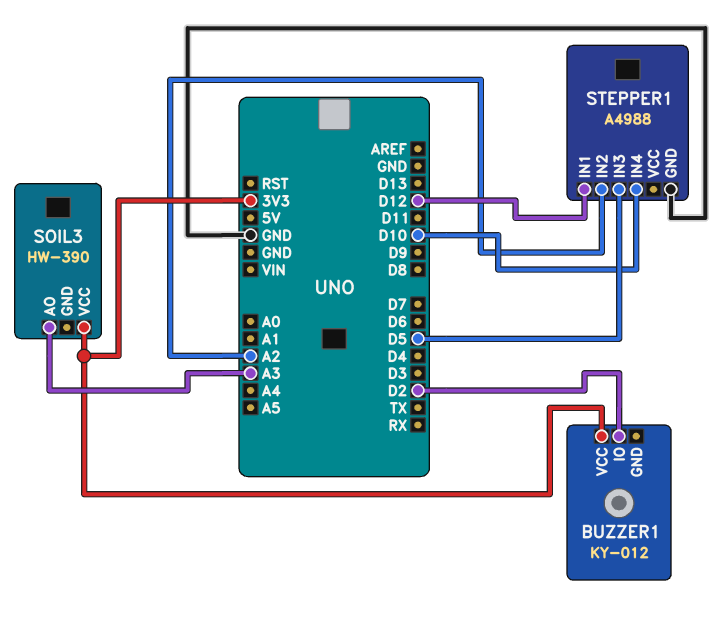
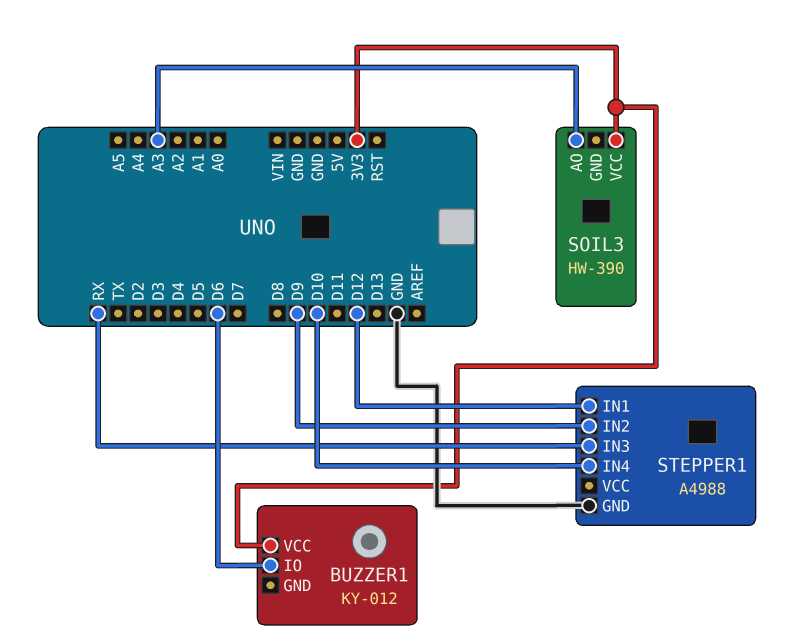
BUZZER1 pin IO: D2 -> D6
STEPPER1 pin IN2: A2 -> D9
STEPPER1 pin IN3: D5 -> RX

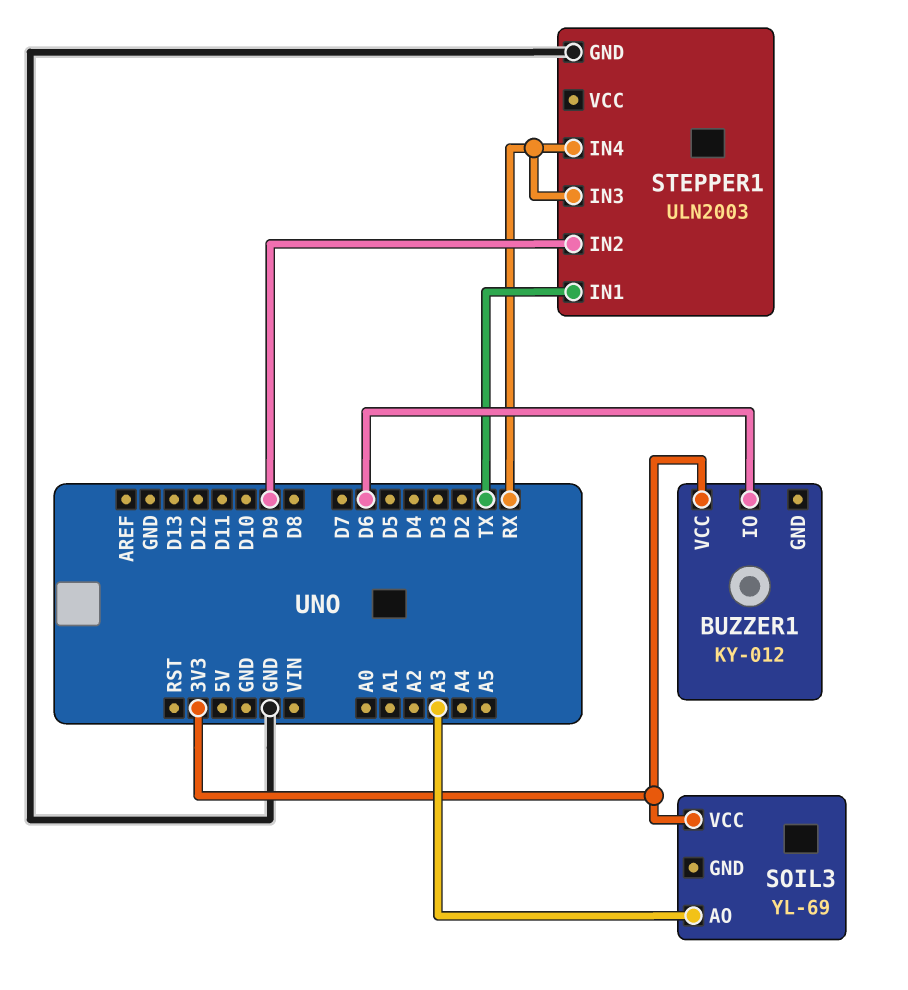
SOIL3: HW-390 -> YL-69
STEPPER1: A4988 -> ULN2003
STEPPER1 pin IN1: D12 -> TX
STEPPER1 pin IN4: D10 -> RX

